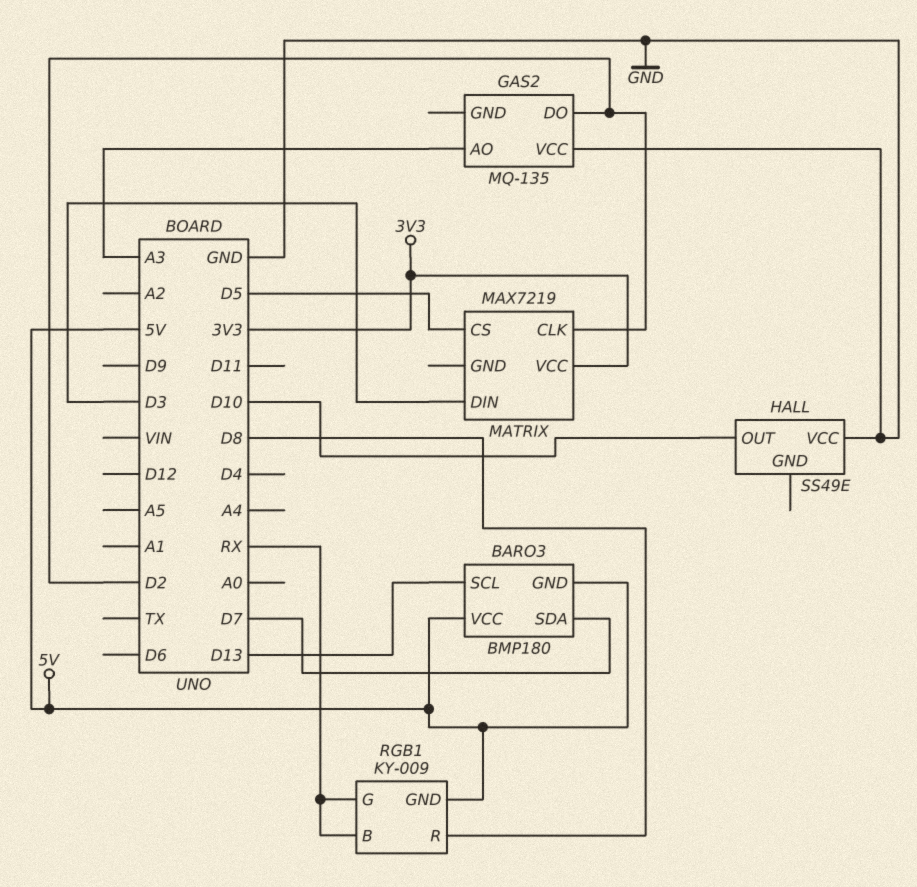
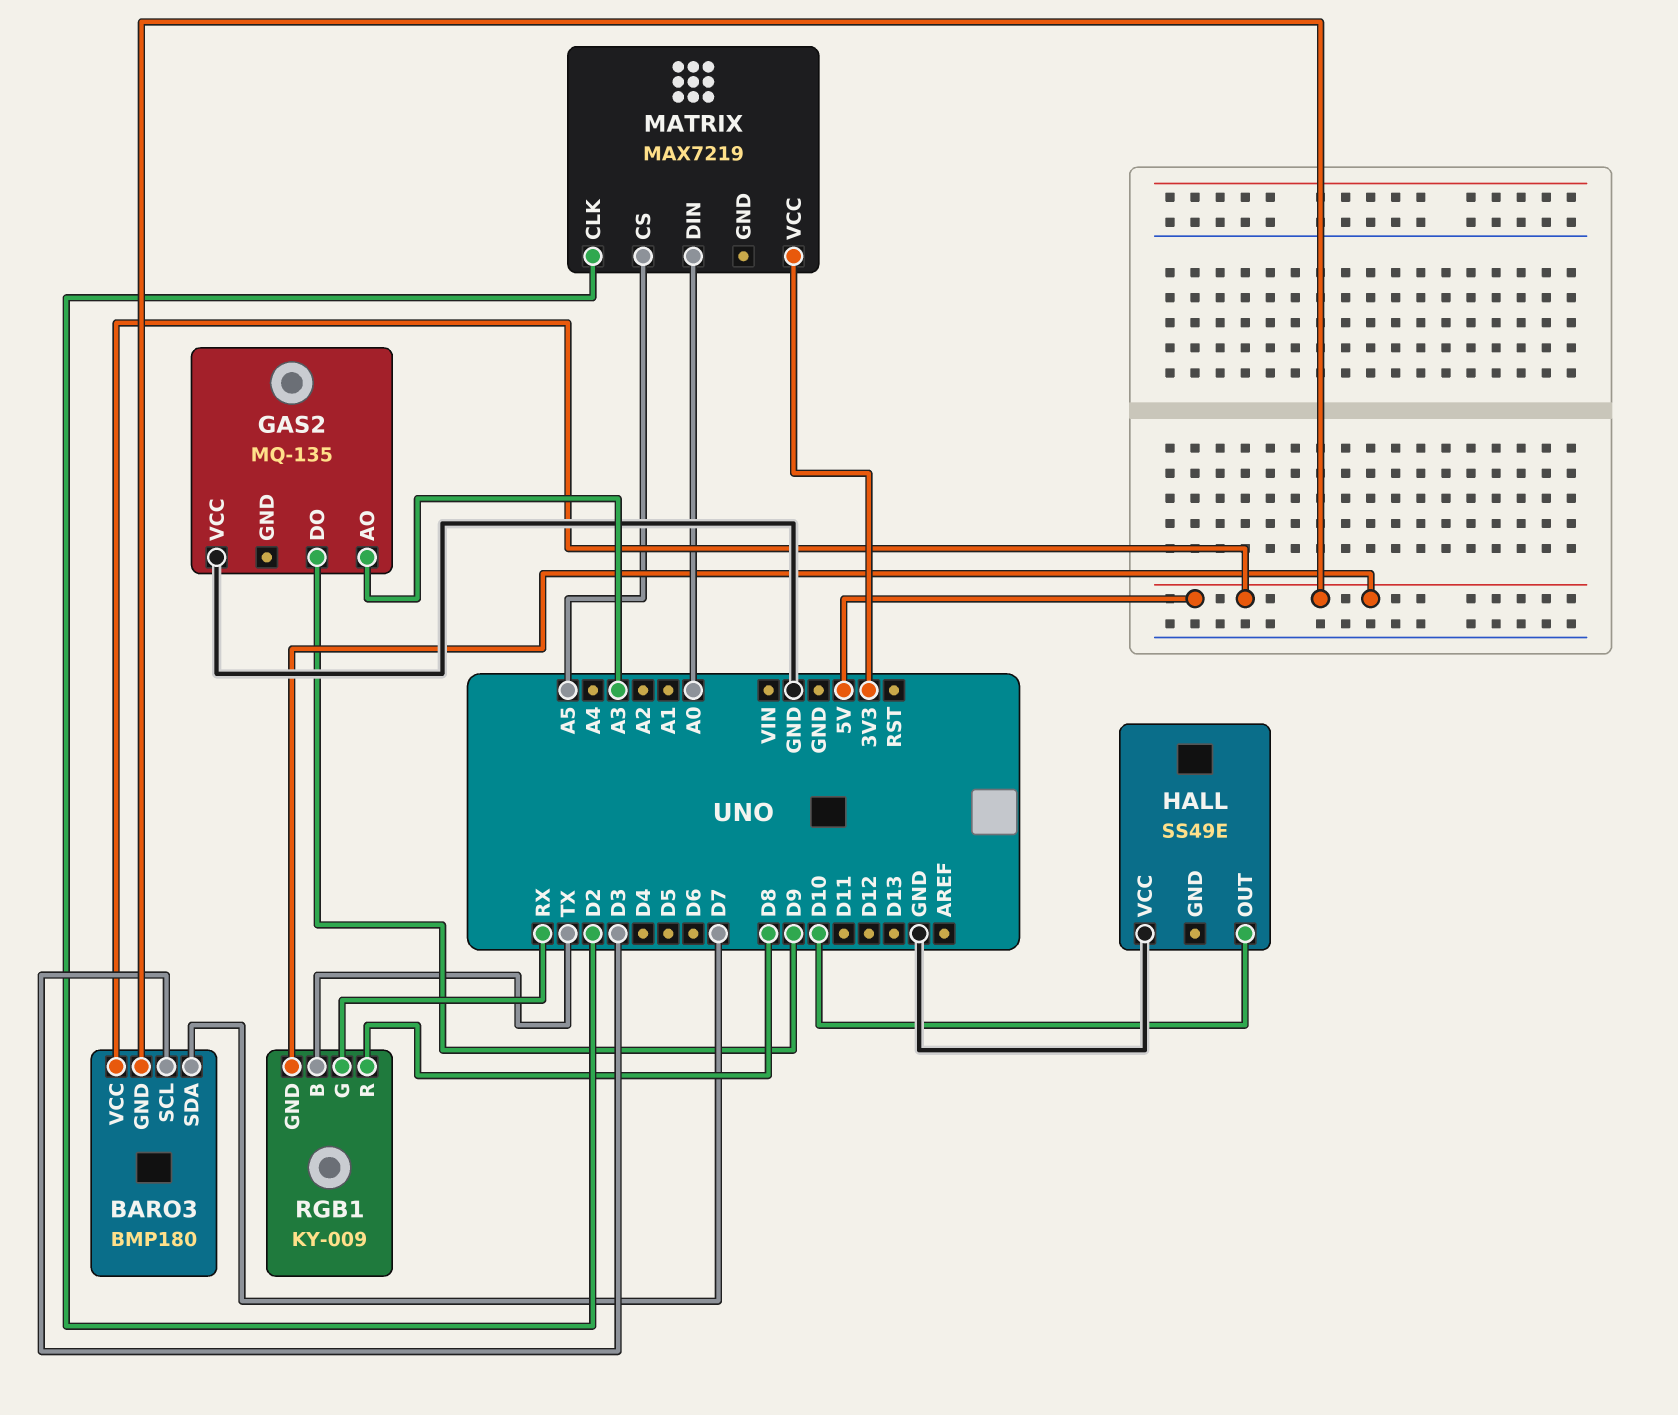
BARO3 pin SCL: D13 -> D3
GAS2 pin DO: D2 -> D9
MATRIX pin CS: D5 -> A5
MATRIX pin DIN: D3 -> A0
RGB1 pin B: RX -> TX

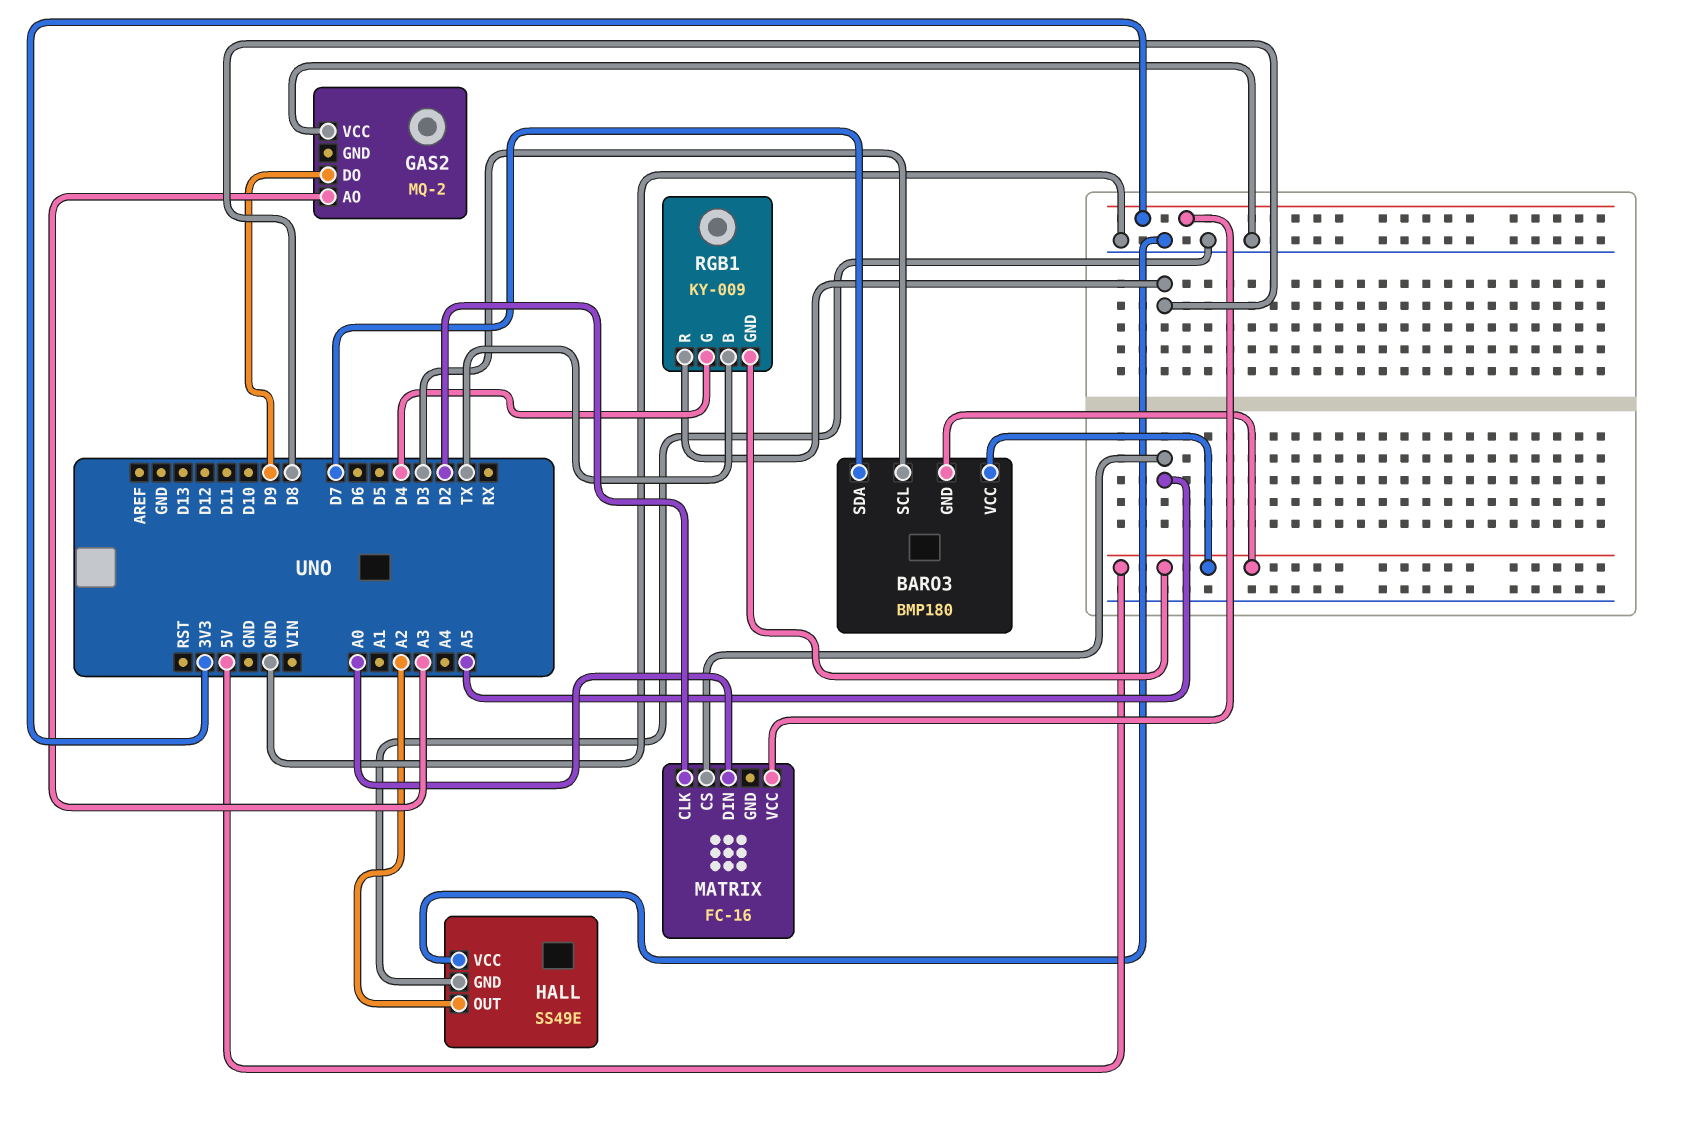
GAS2: MQ-135 -> MQ-2
HALL pin GND: none -> GND
HALL pin OUT: D10 -> A2
MATRIX: MAX7219 -> FC-16
RGB1 pin G: RX -> D4

